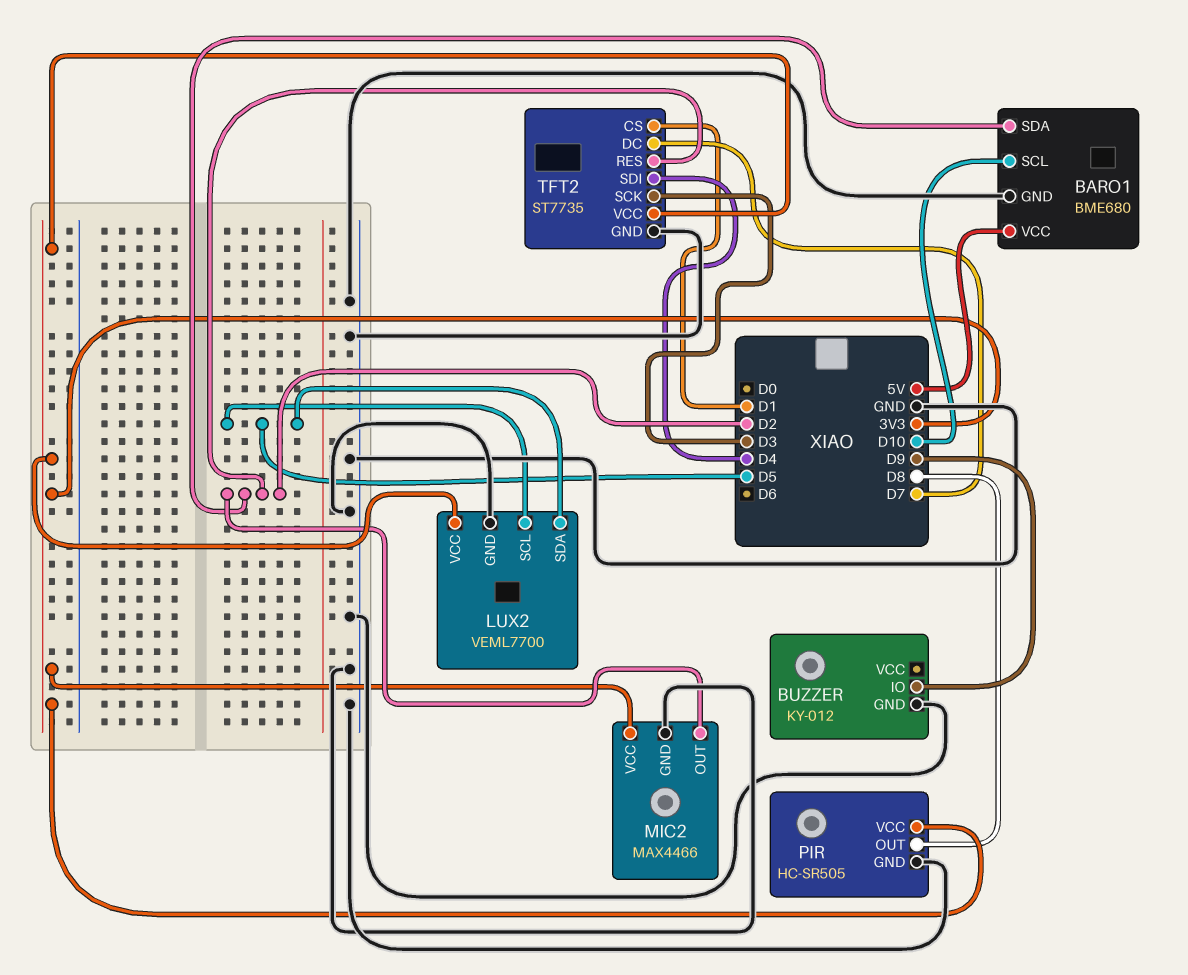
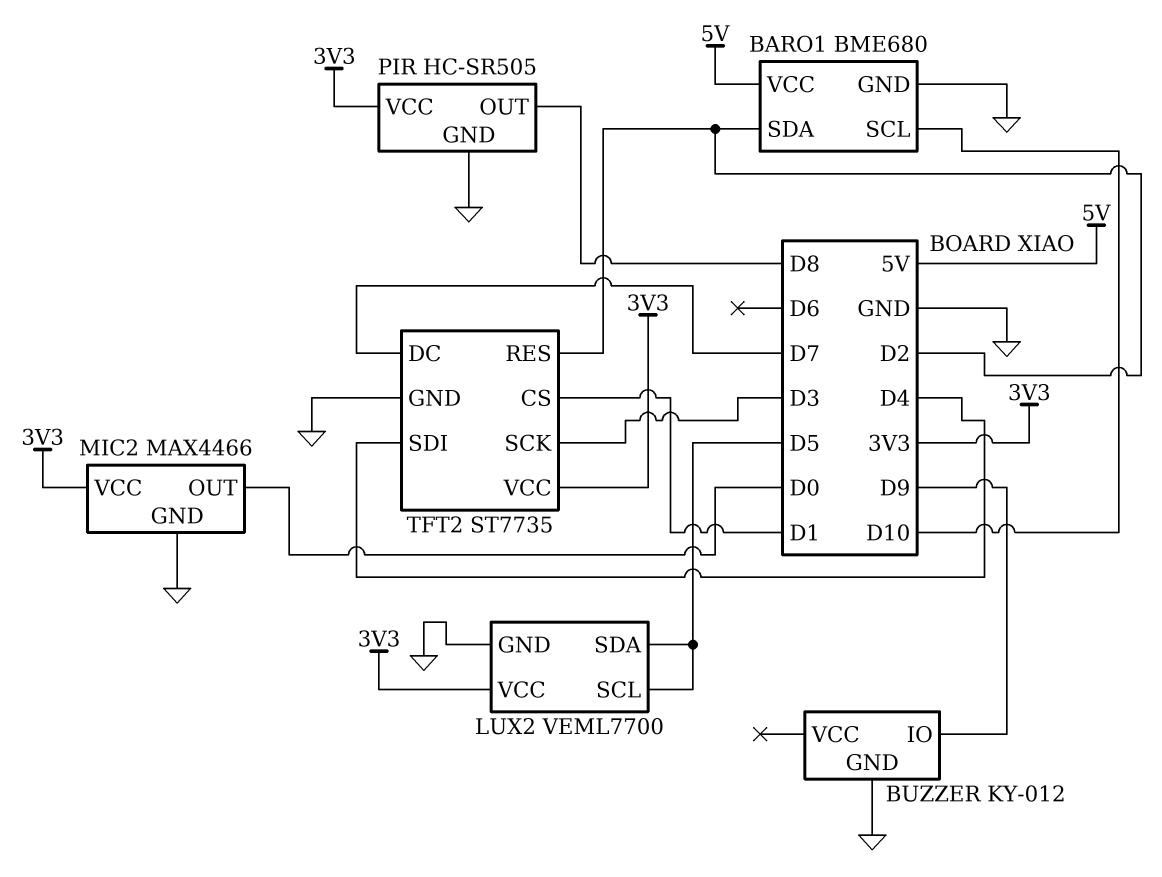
MIC2 pin OUT: D2 -> D0

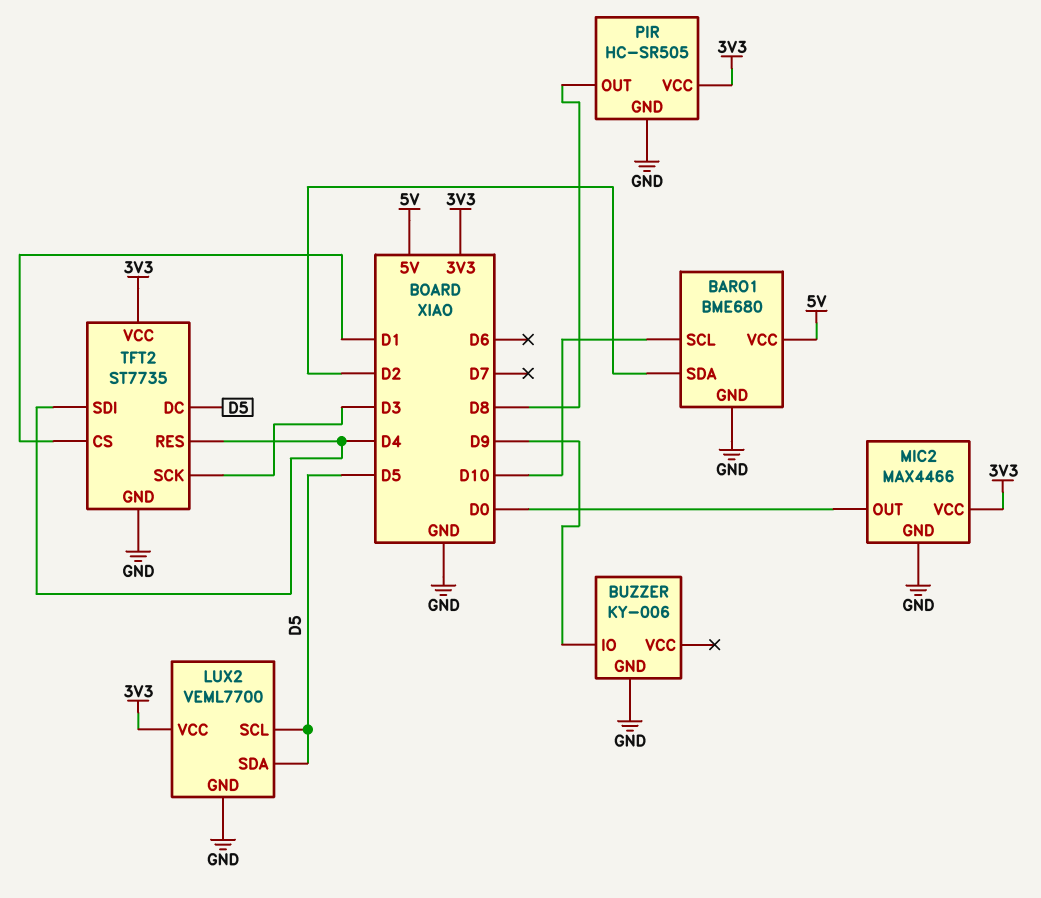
BUZZER: KY-012 -> KY-006
TFT2 pin DC: D7 -> D5
TFT2 pin RES: D2 -> D4

